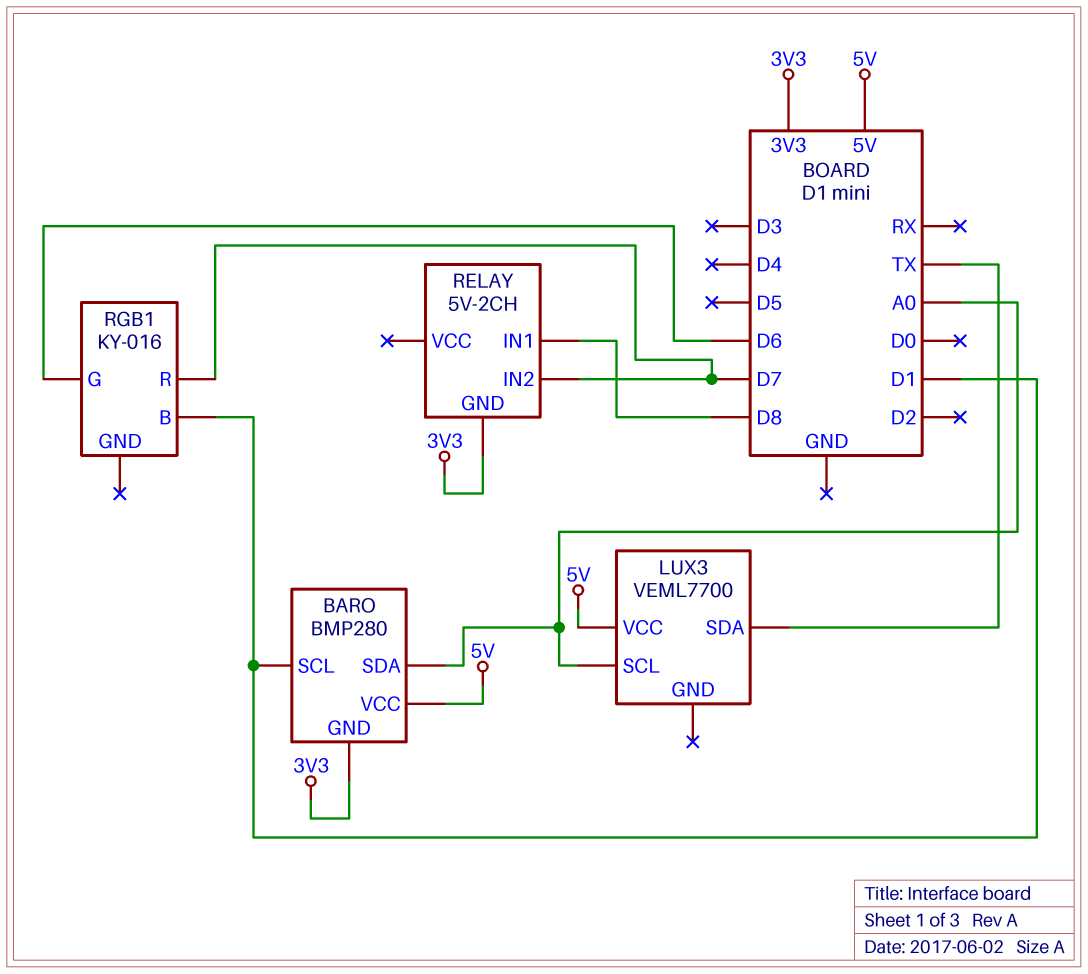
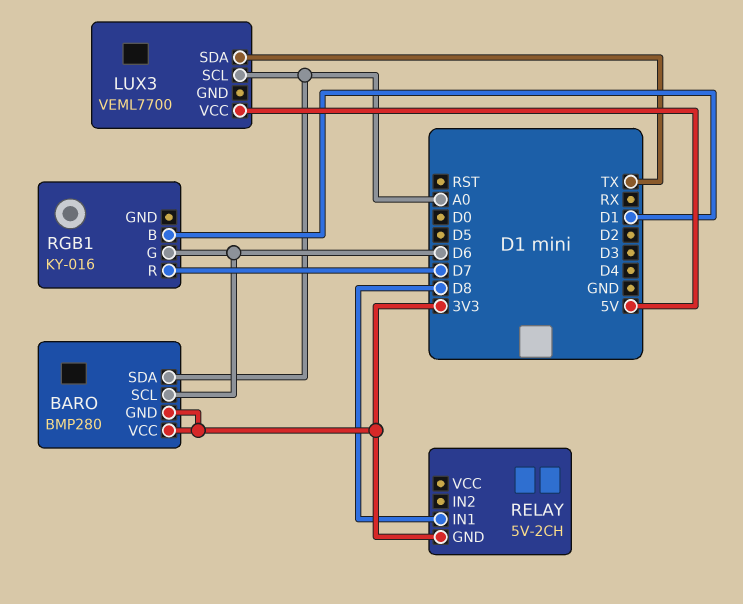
BARO pin SCL: D1 -> D6
BARO pin VCC: 5V -> 3V3
RELAY pin IN2: D7 -> none

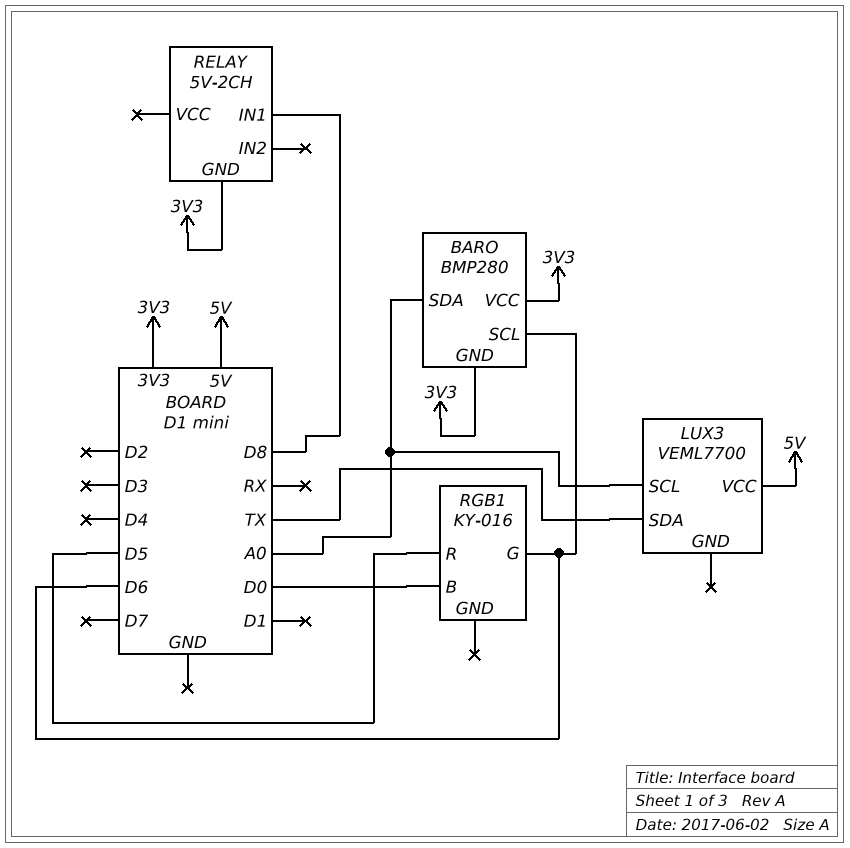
RGB1 pin B: D1 -> D0
RGB1 pin R: D7 -> D5

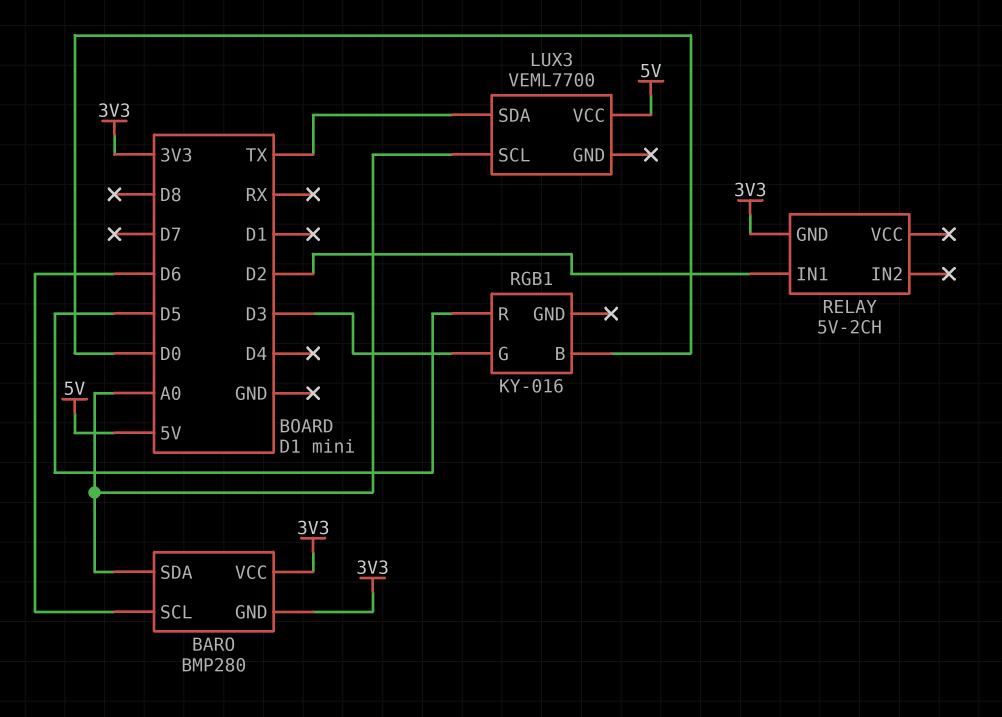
RELAY pin IN1: D8 -> D2
RGB1 pin G: D6 -> D3

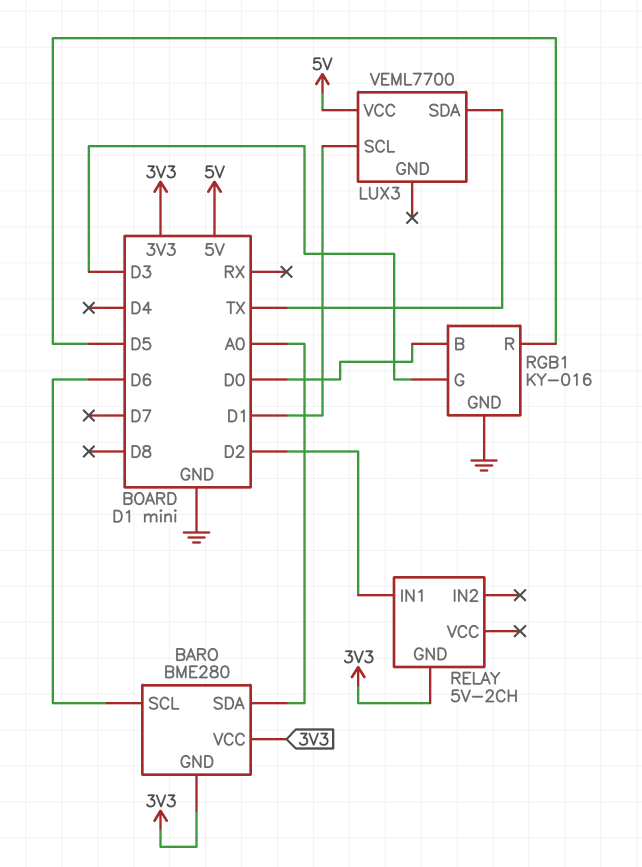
BARO: BMP280 -> BME280
LUX3 pin SCL: A0 -> D1
RGB1 pin GND: none -> GND

